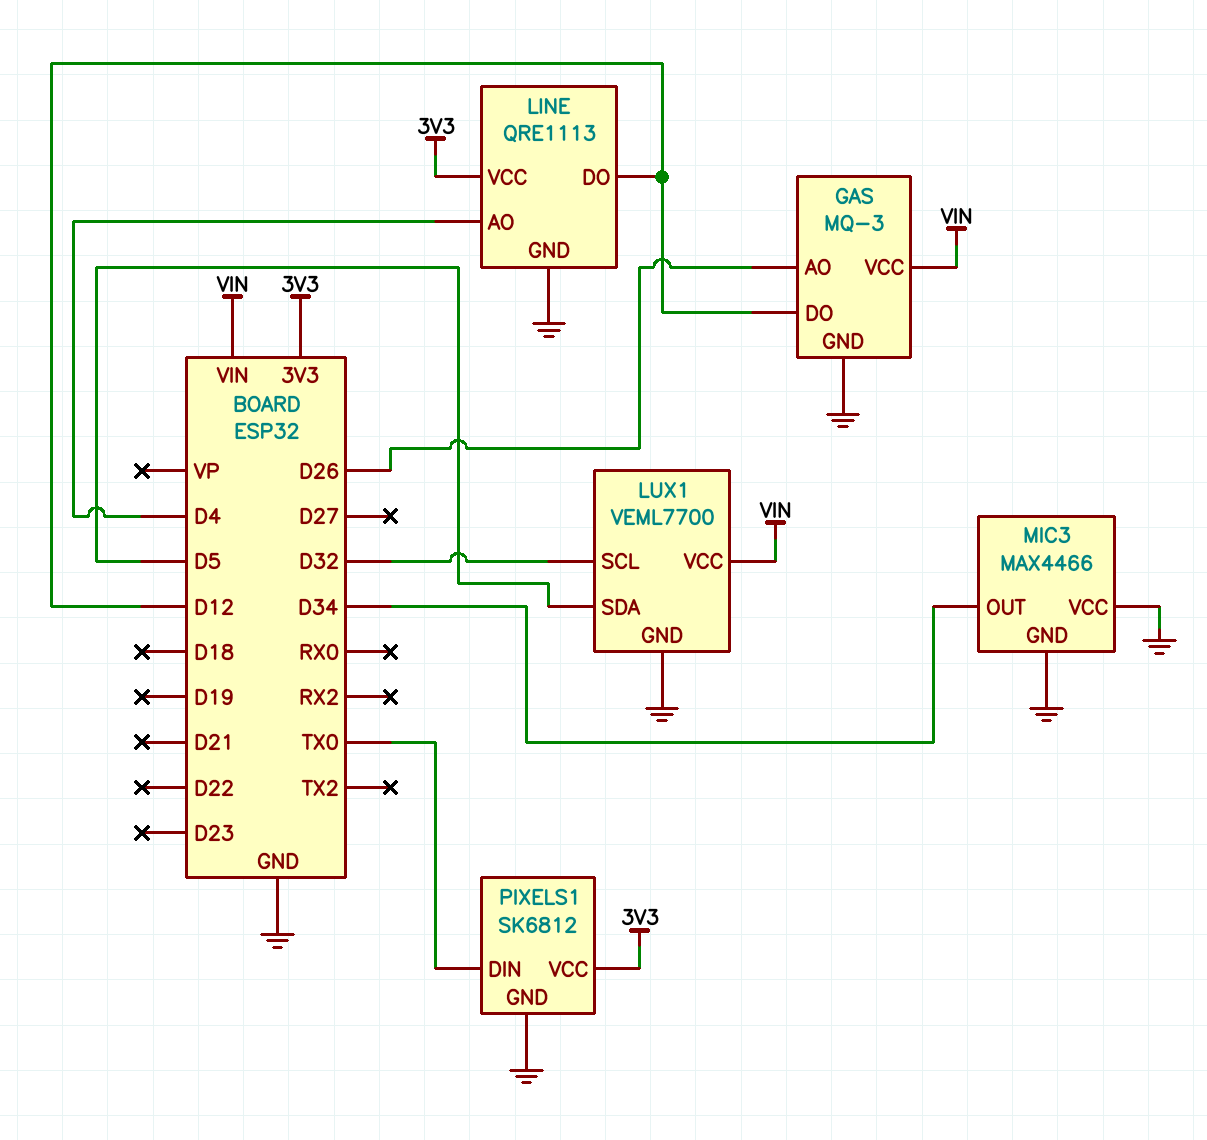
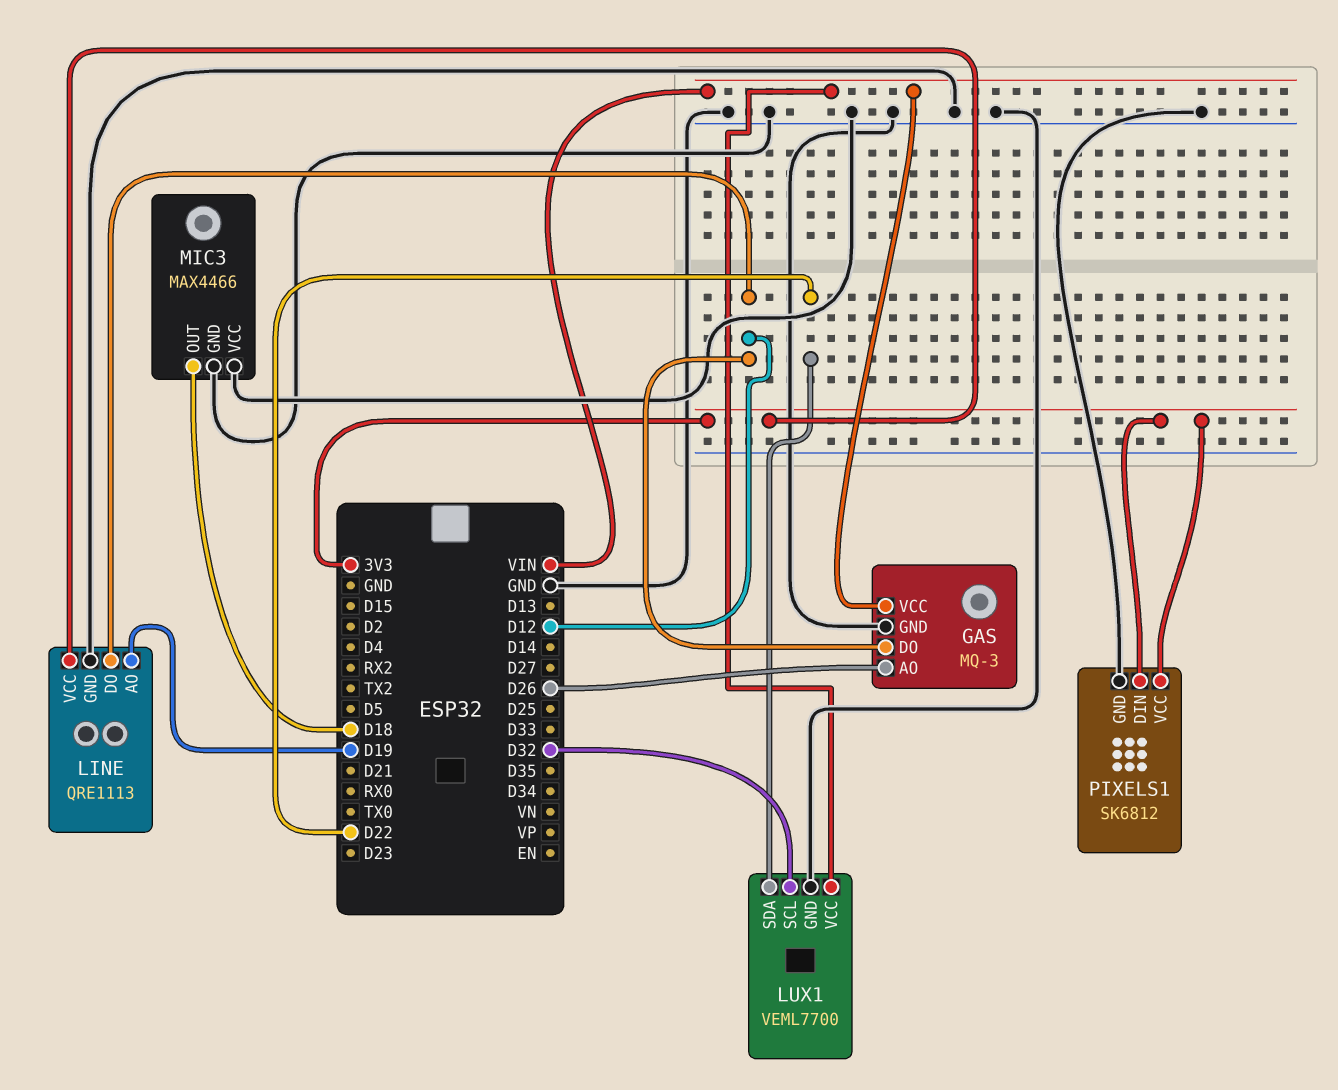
LINE pin AO: D4 -> D19
LUX1 pin SDA: D5 -> D22
MIC3 pin OUT: D34 -> D18
PIXELS1 pin DIN: TX0 -> 3V3

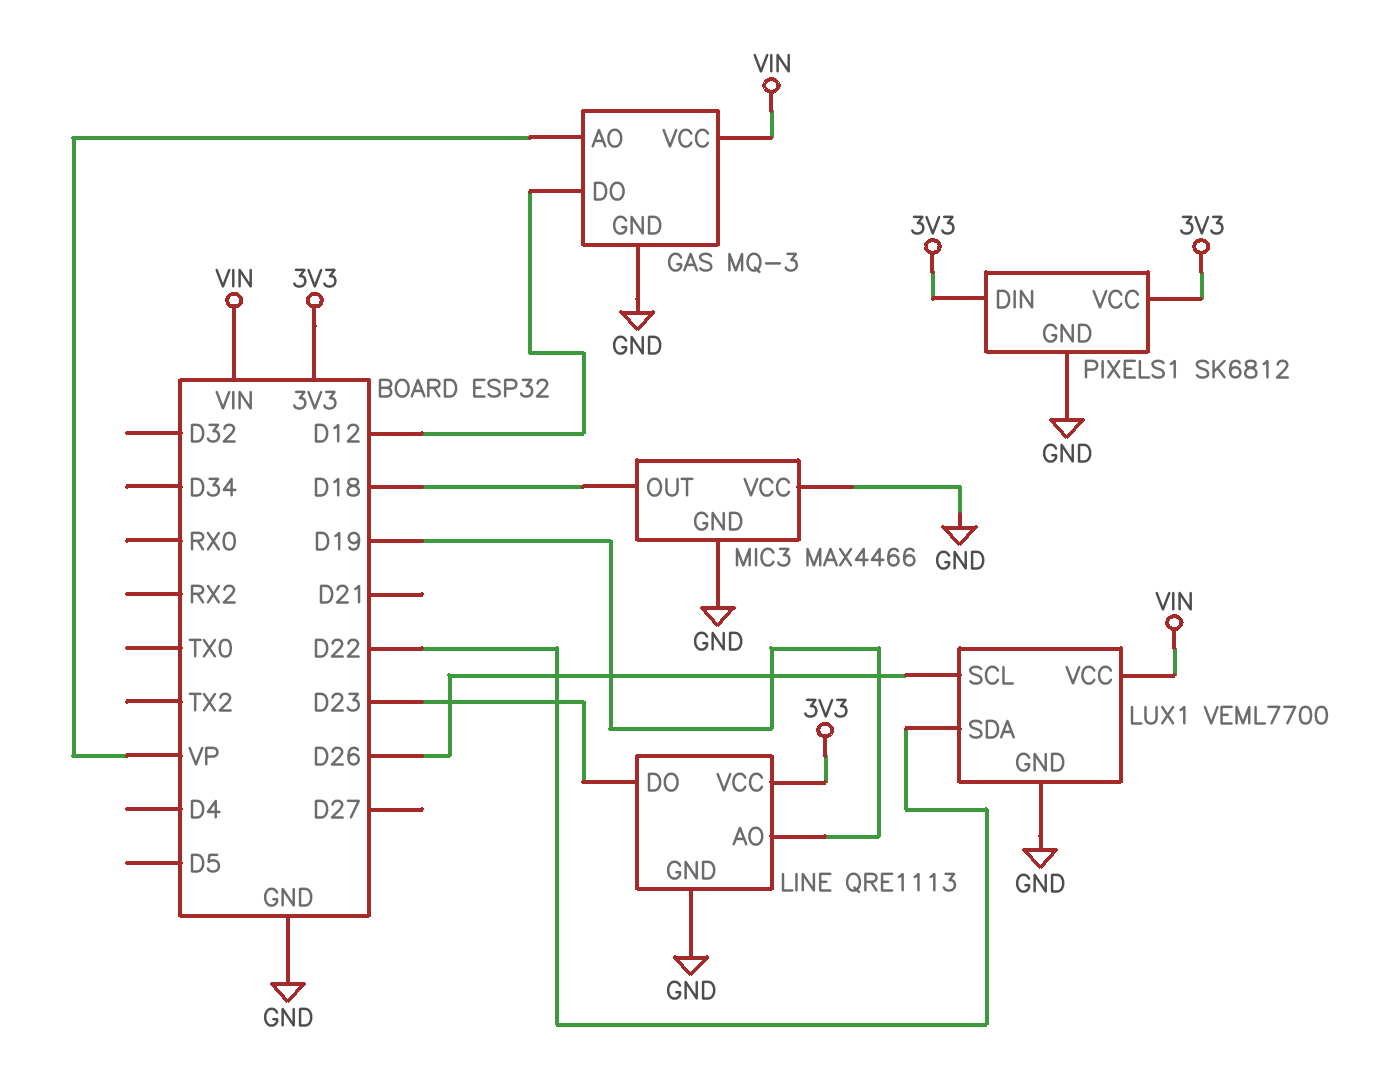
GAS pin AO: D26 -> VP
LINE pin DO: D12 -> D23
LUX1 pin SCL: D32 -> D26

